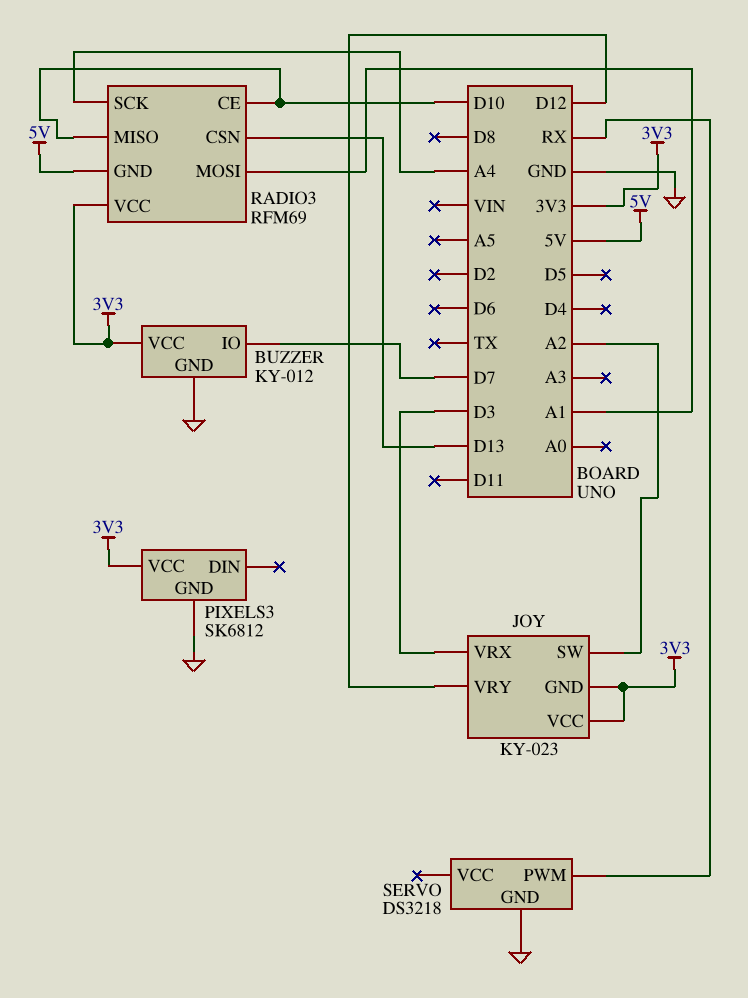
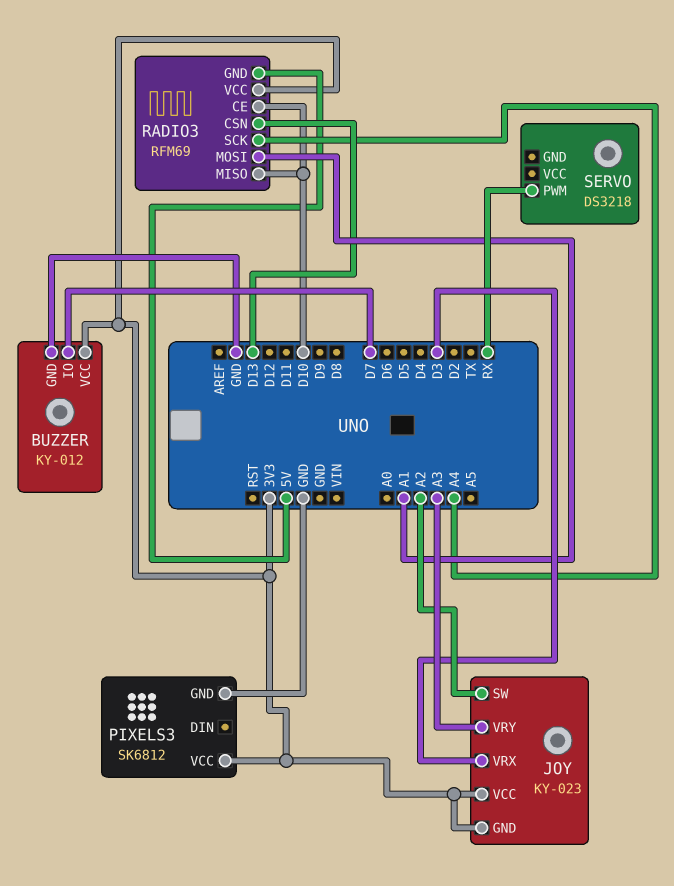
JOY pin VRY: D12 -> A3
SERVO pin GND: GND -> none

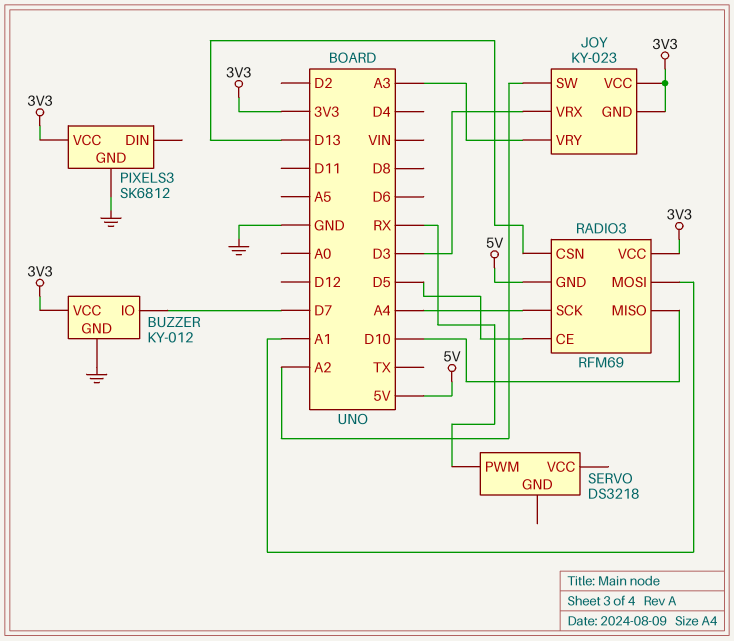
RADIO3 pin CE: D10 -> D5

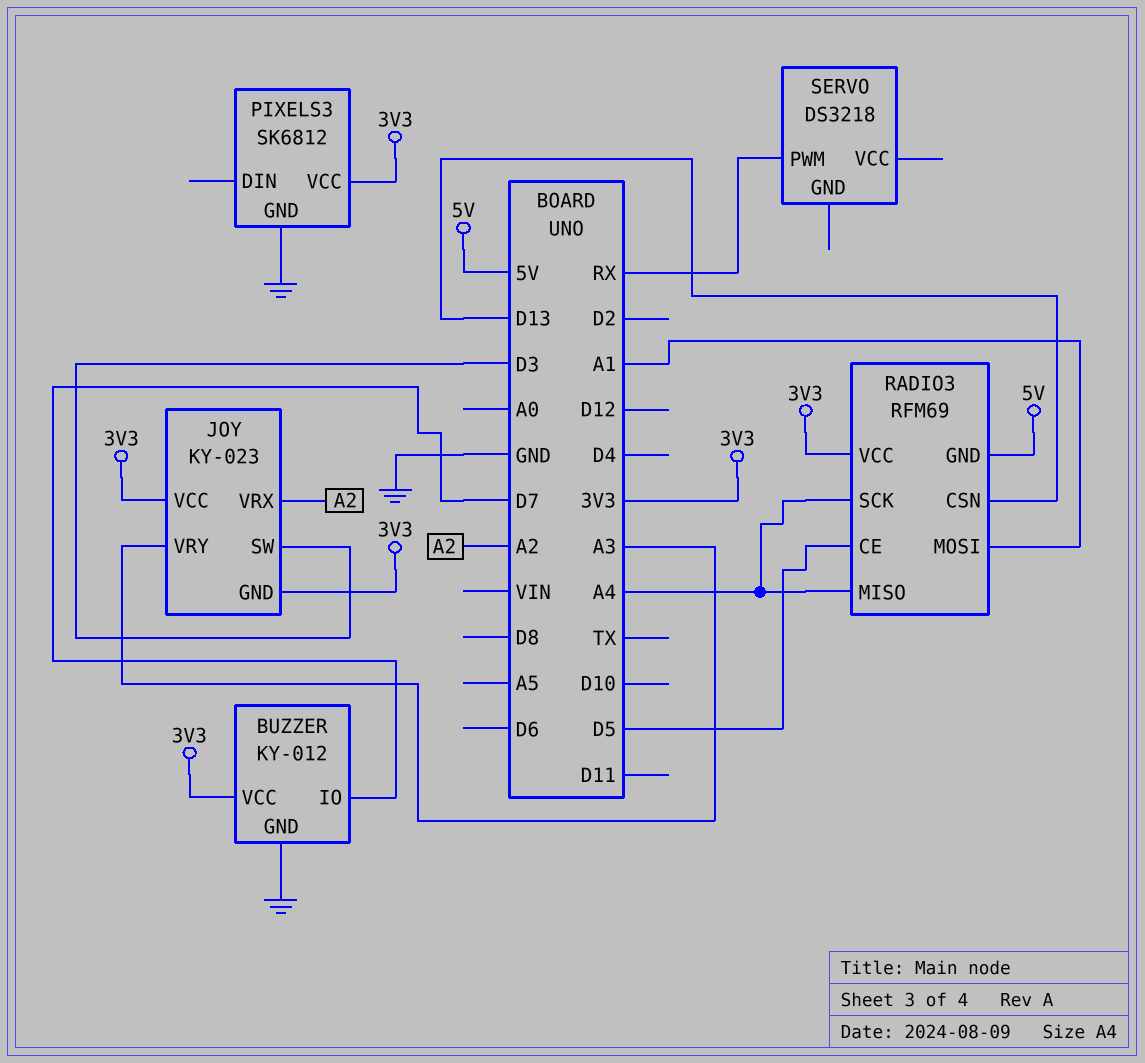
JOY pin SW: A2 -> D3
JOY pin VRX: D3 -> A2
RADIO3 pin MISO: D10 -> A4

